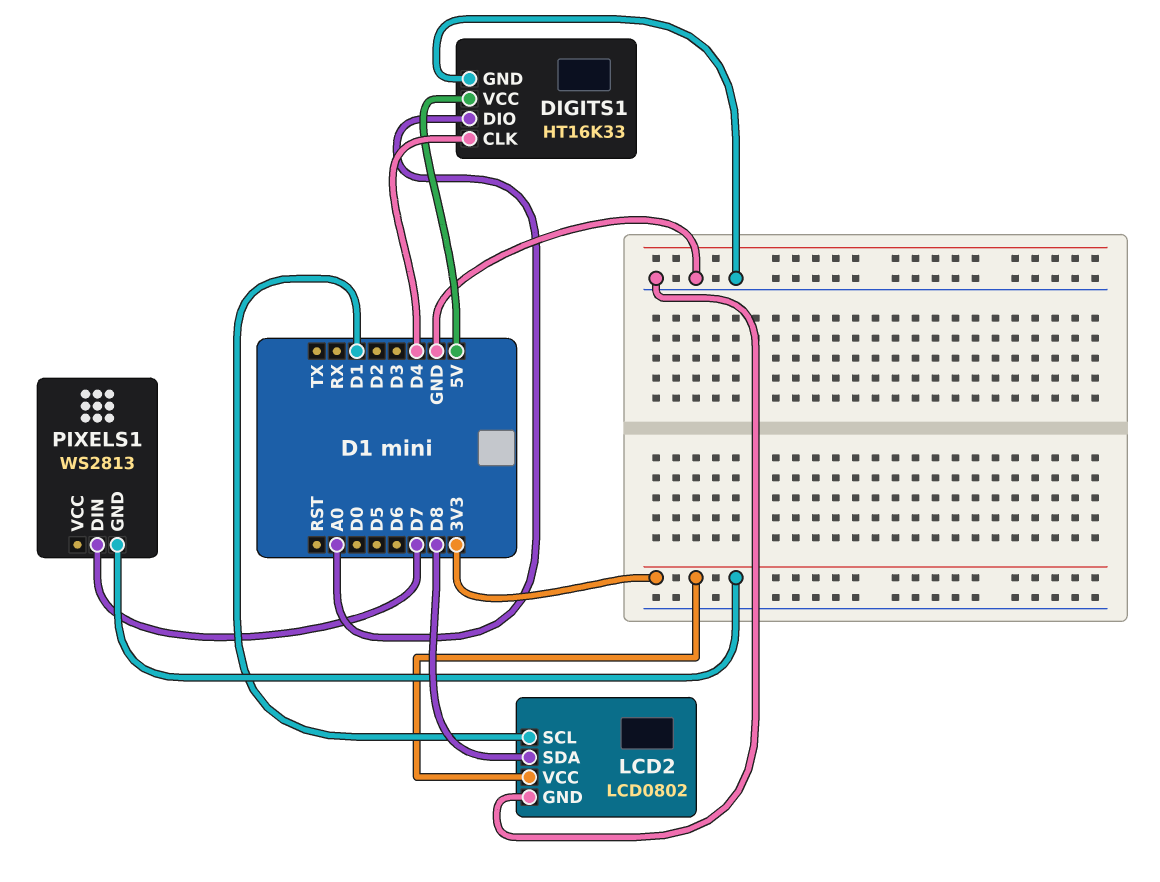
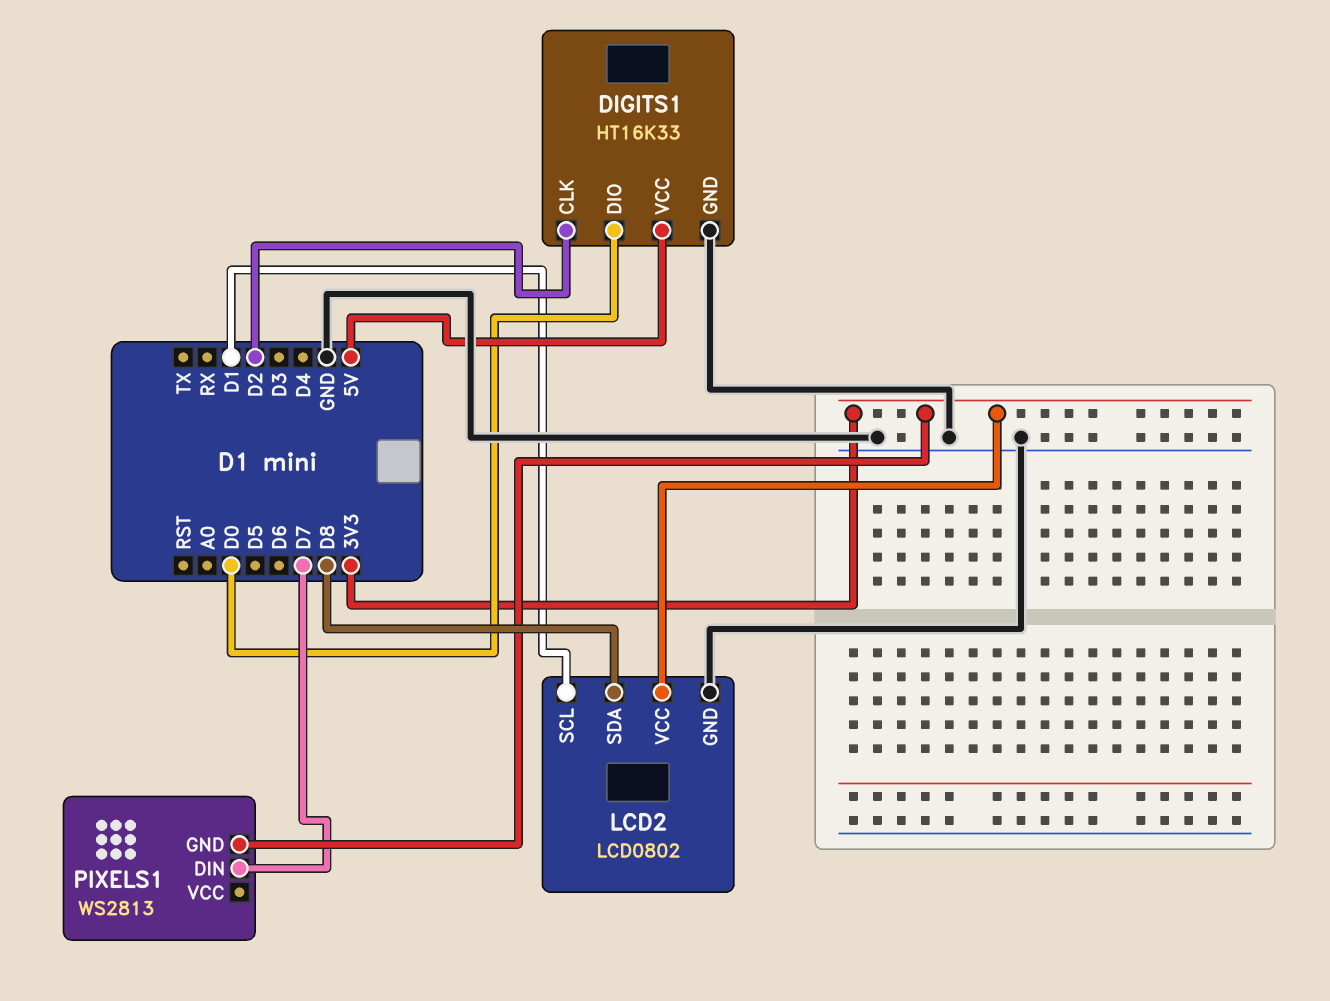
DIGITS1 pin CLK: D4 -> D2
DIGITS1 pin DIO: A0 -> D0

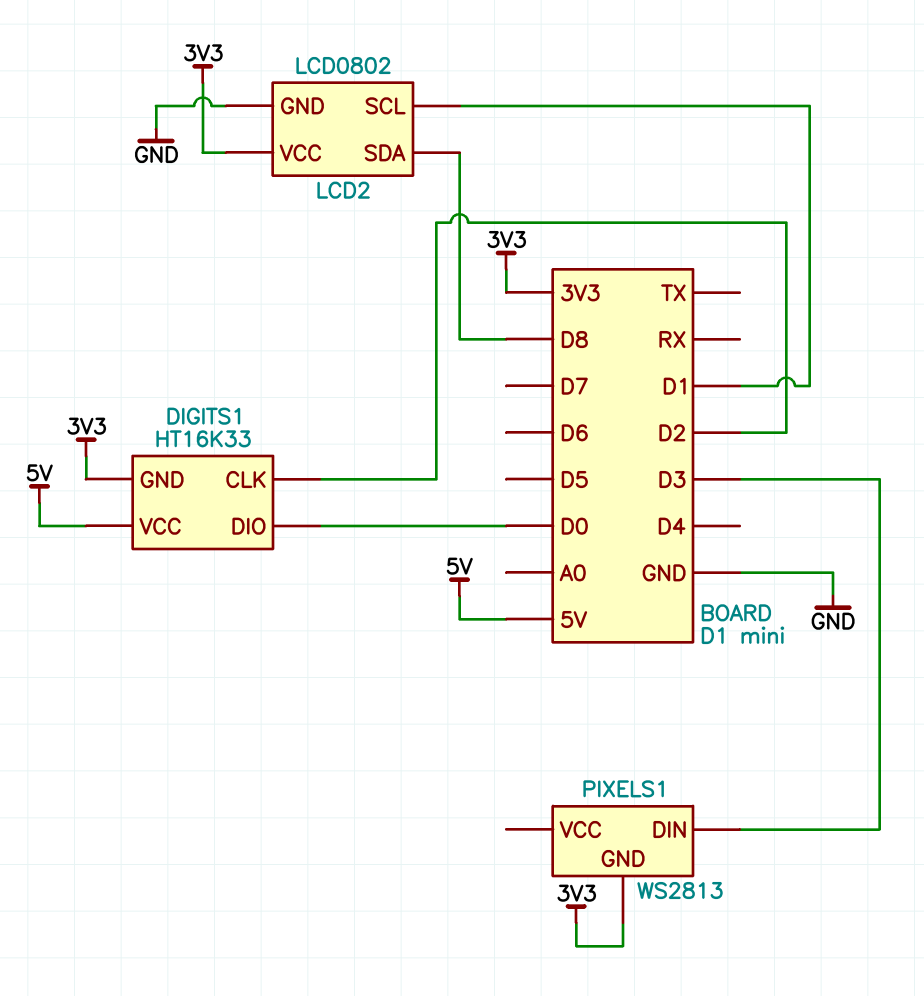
DIGITS1 pin GND: GND -> 3V3
PIXELS1 pin DIN: D7 -> D3

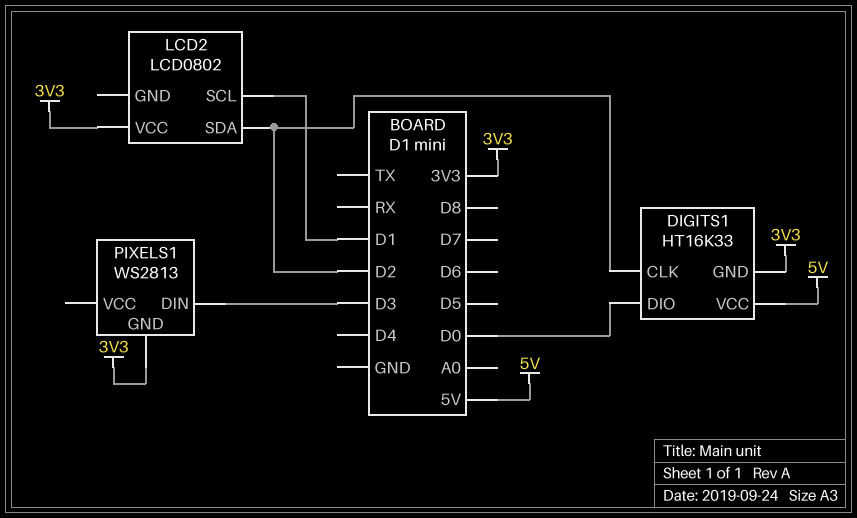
LCD2 pin GND: GND -> none
LCD2 pin SDA: D8 -> D2

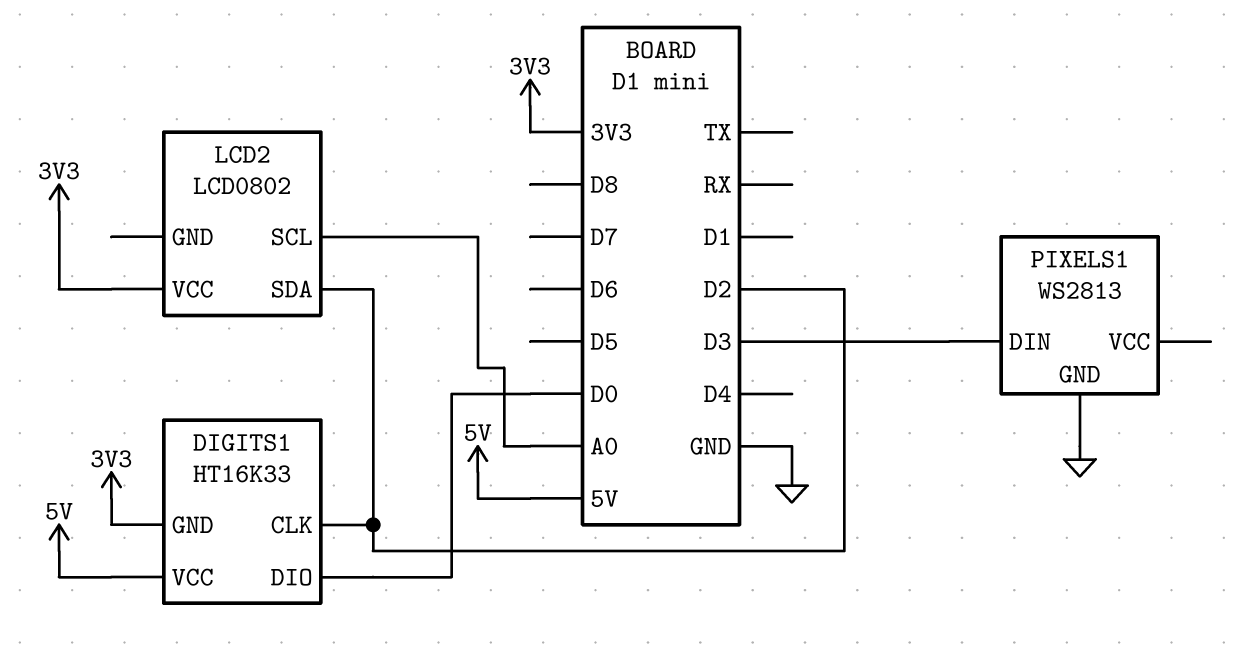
LCD2 pin SCL: D1 -> A0
PIXELS1 pin GND: 3V3 -> GND

